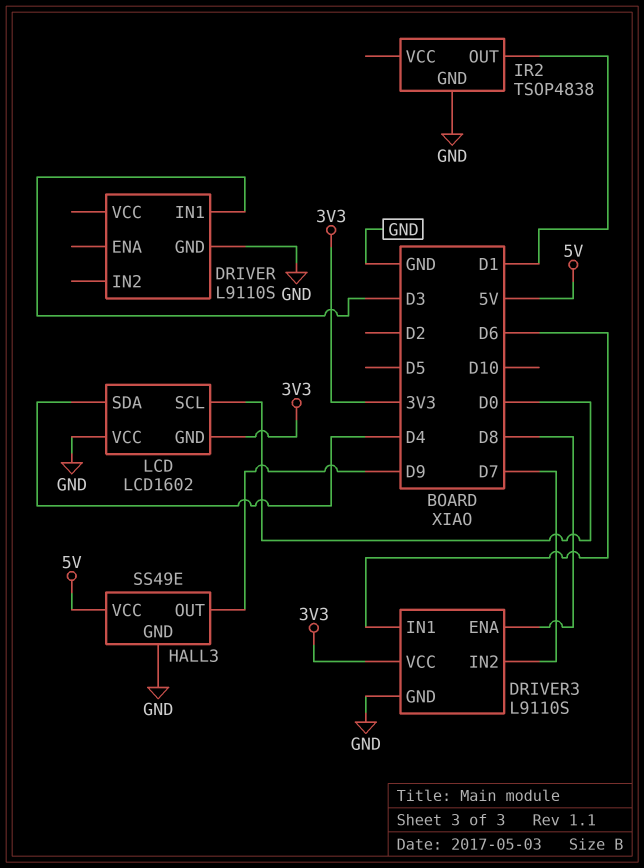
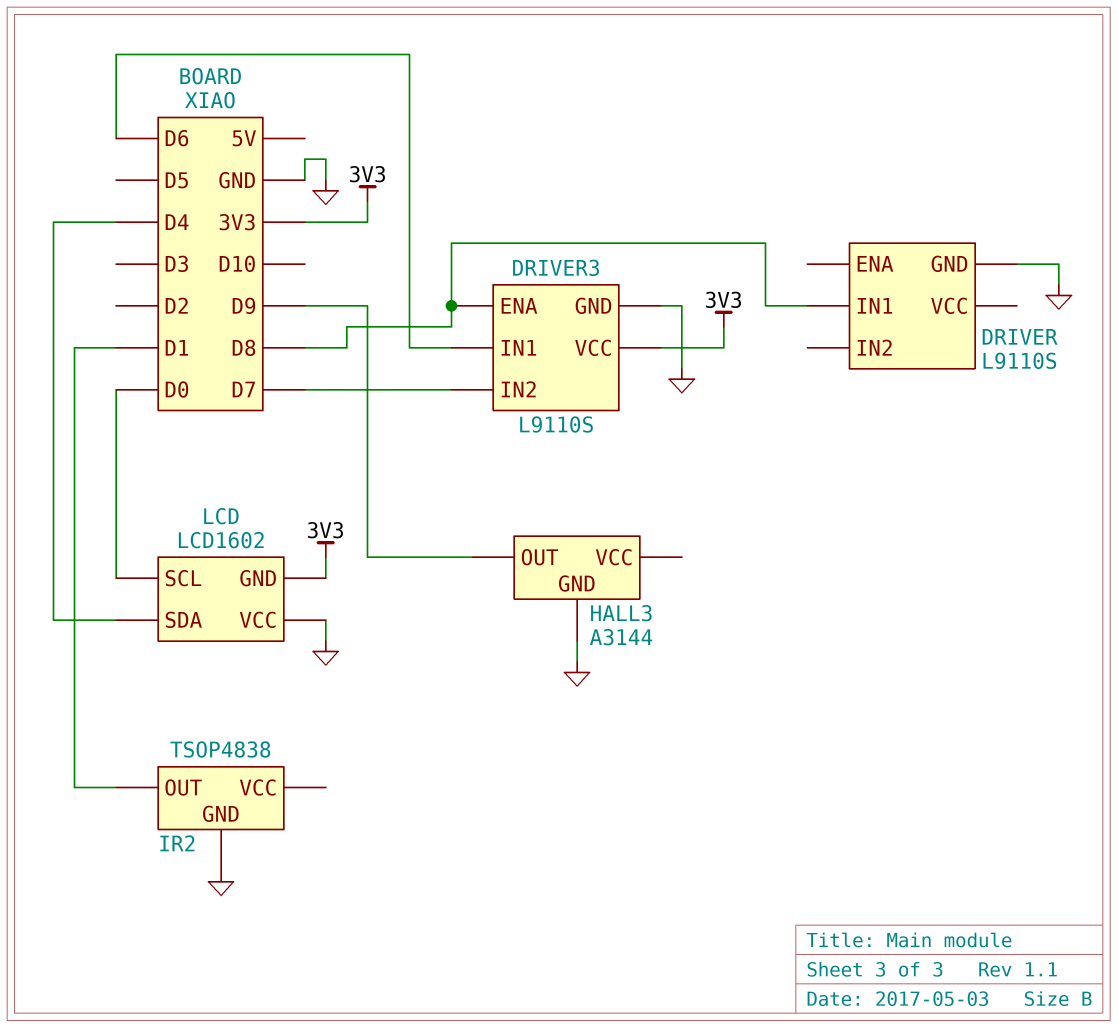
DRIVER pin IN1: D3 -> D8
HALL3: SS49E -> A3144
HALL3 pin VCC: 5V -> none

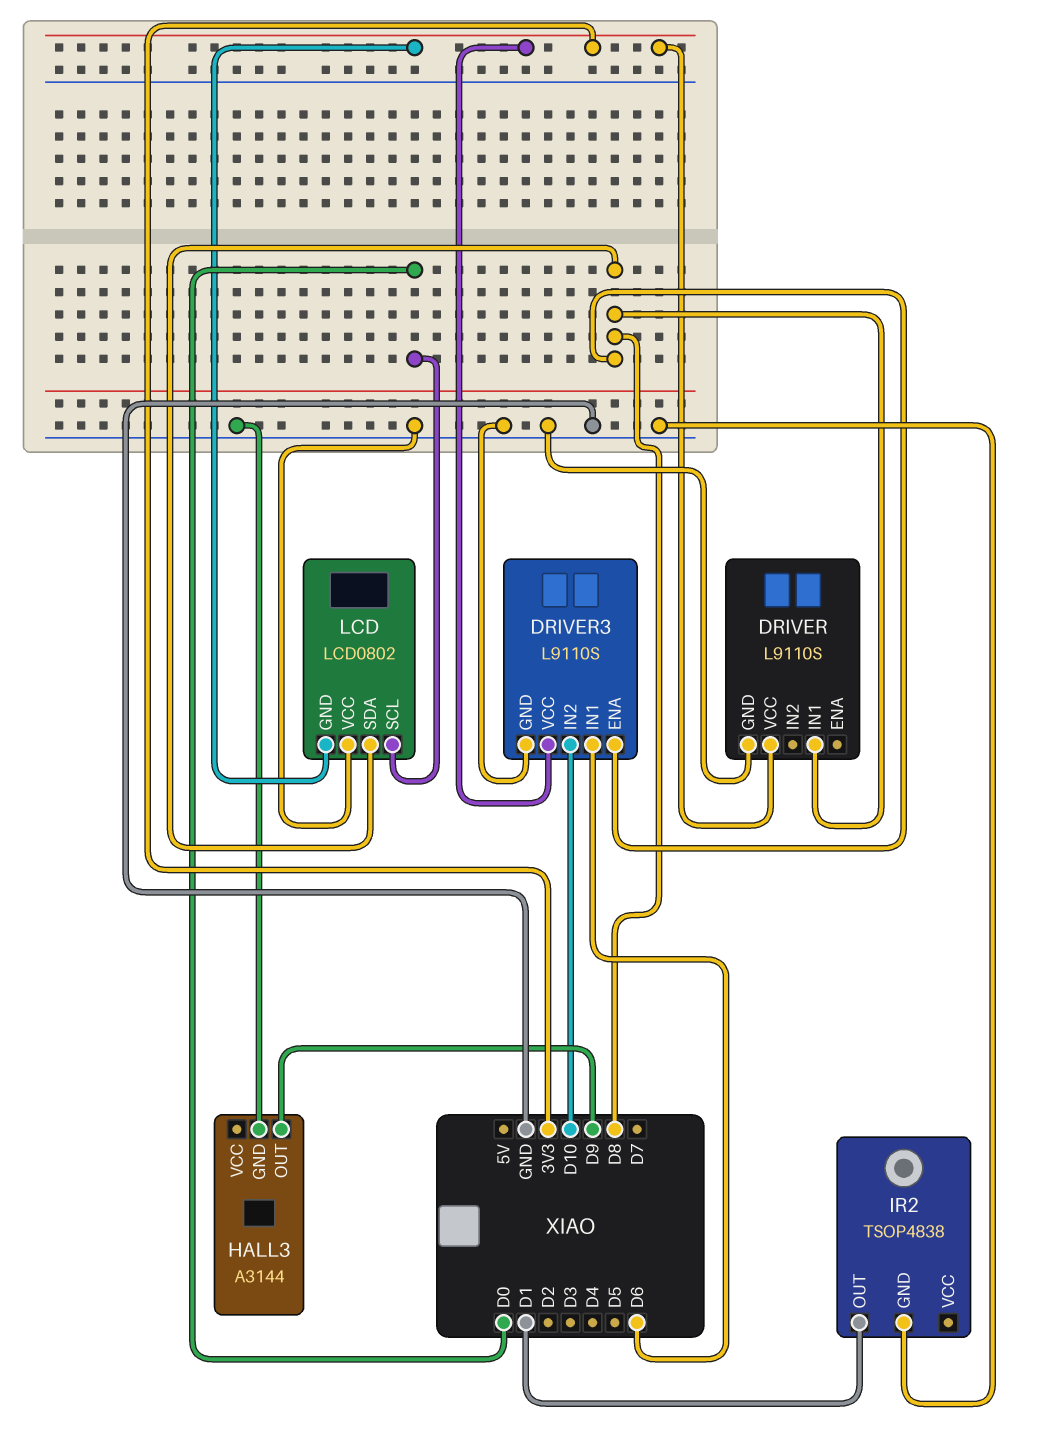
DRIVER pin VCC: none -> 3V3
DRIVER3 pin IN2: D7 -> D10
LCD: LCD1602 -> LCD0802
LCD pin SDA: D4 -> D8

